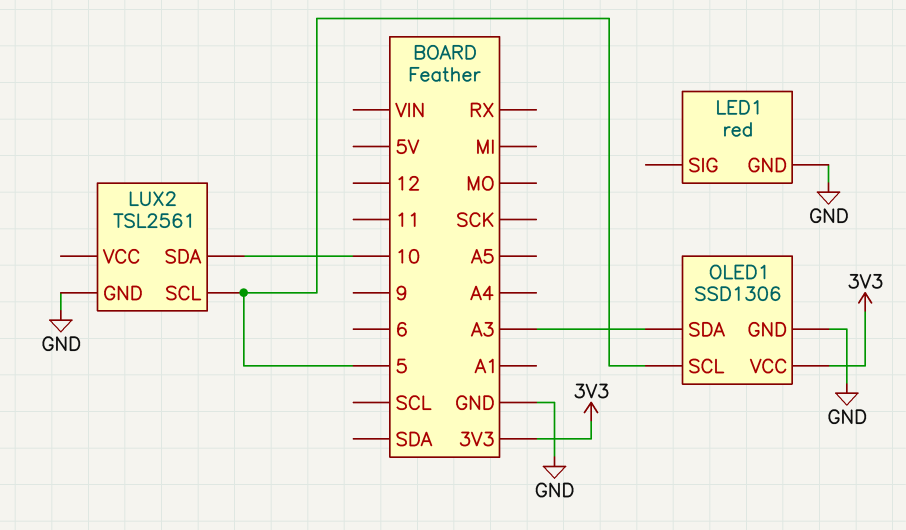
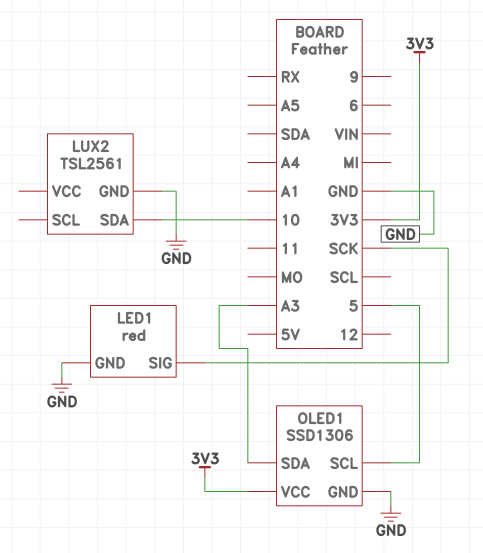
LED1 pin SIG: none -> SCK
LUX2 pin SCL: 5 -> none

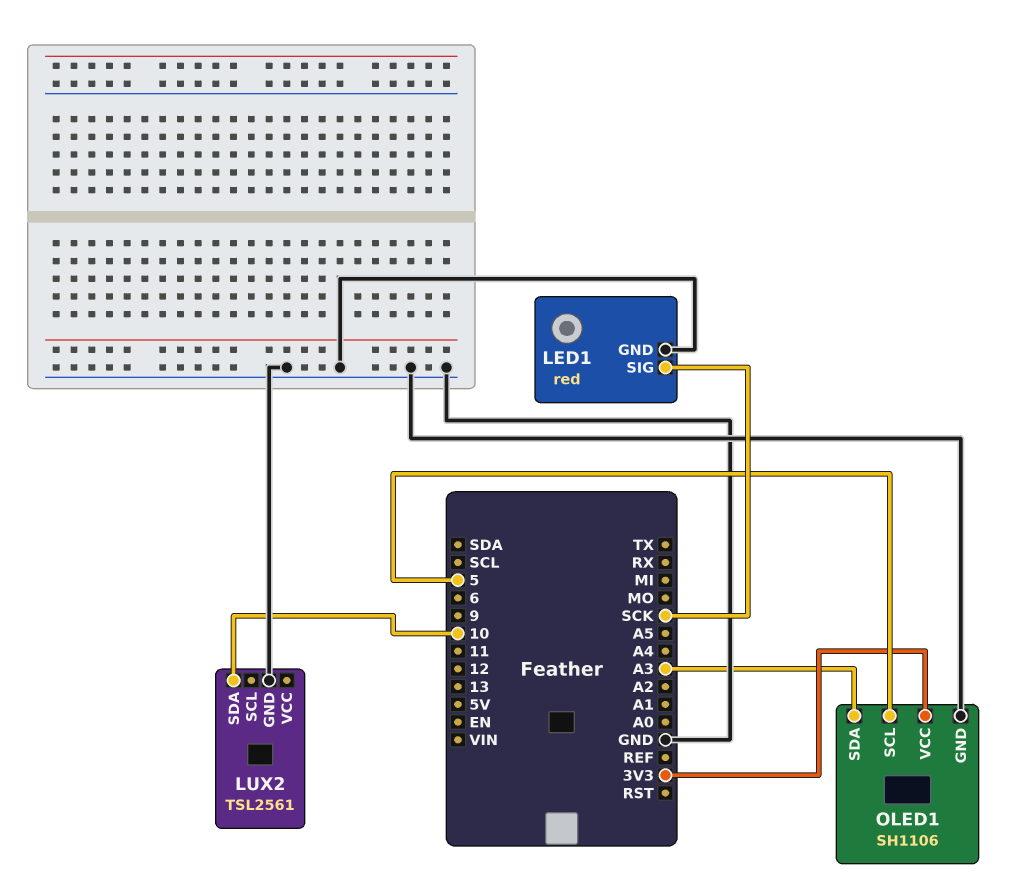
OLED1: SSD1306 -> SH1106

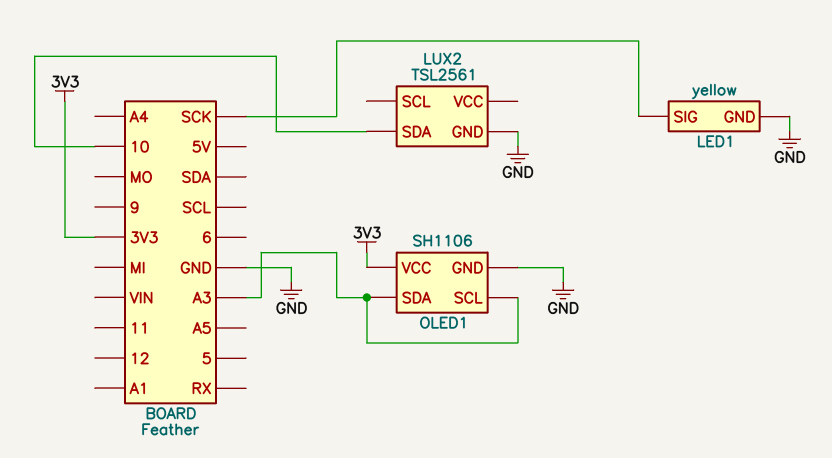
LED1: red -> yellow
OLED1 pin SCL: 5 -> A3

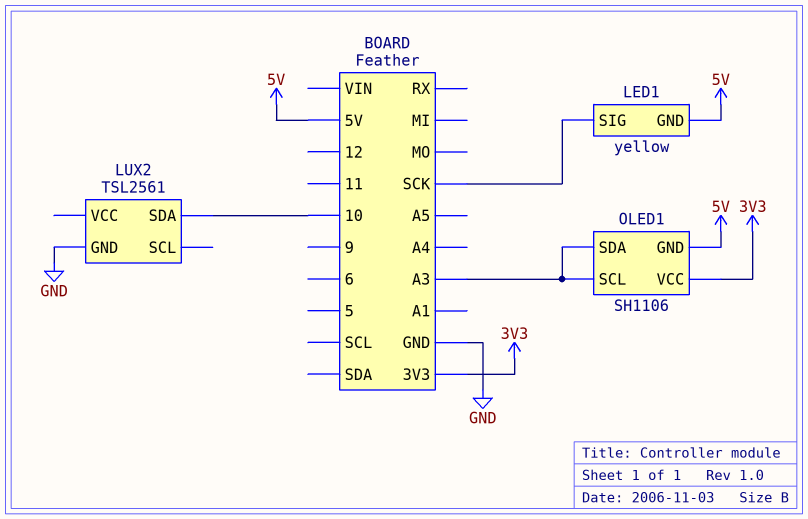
LED1 pin GND: GND -> 5V
OLED1 pin GND: GND -> 5V

